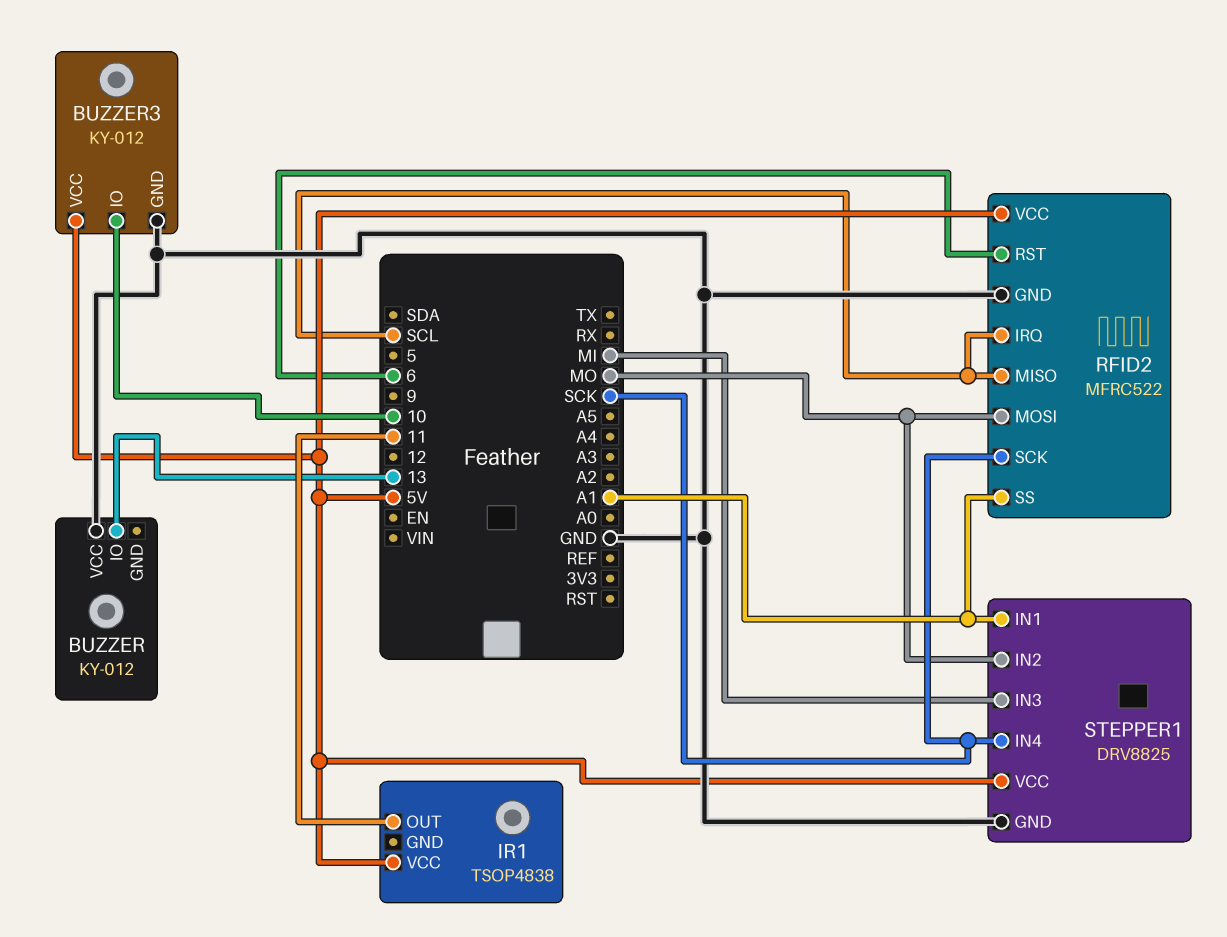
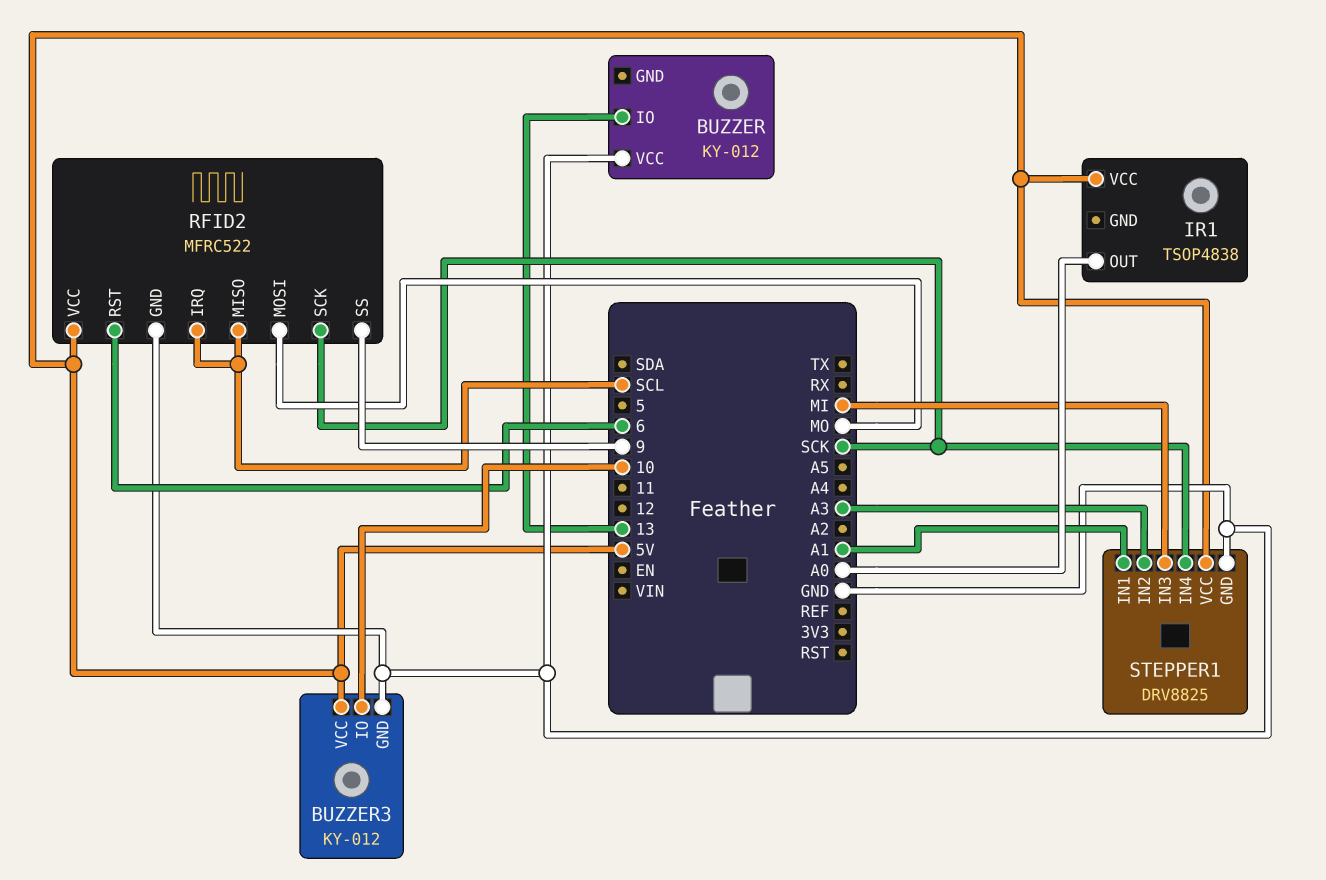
IR1 pin OUT: 11 -> A0
RFID2 pin SS: A1 -> 9
STEPPER1 pin IN2: MO -> A3

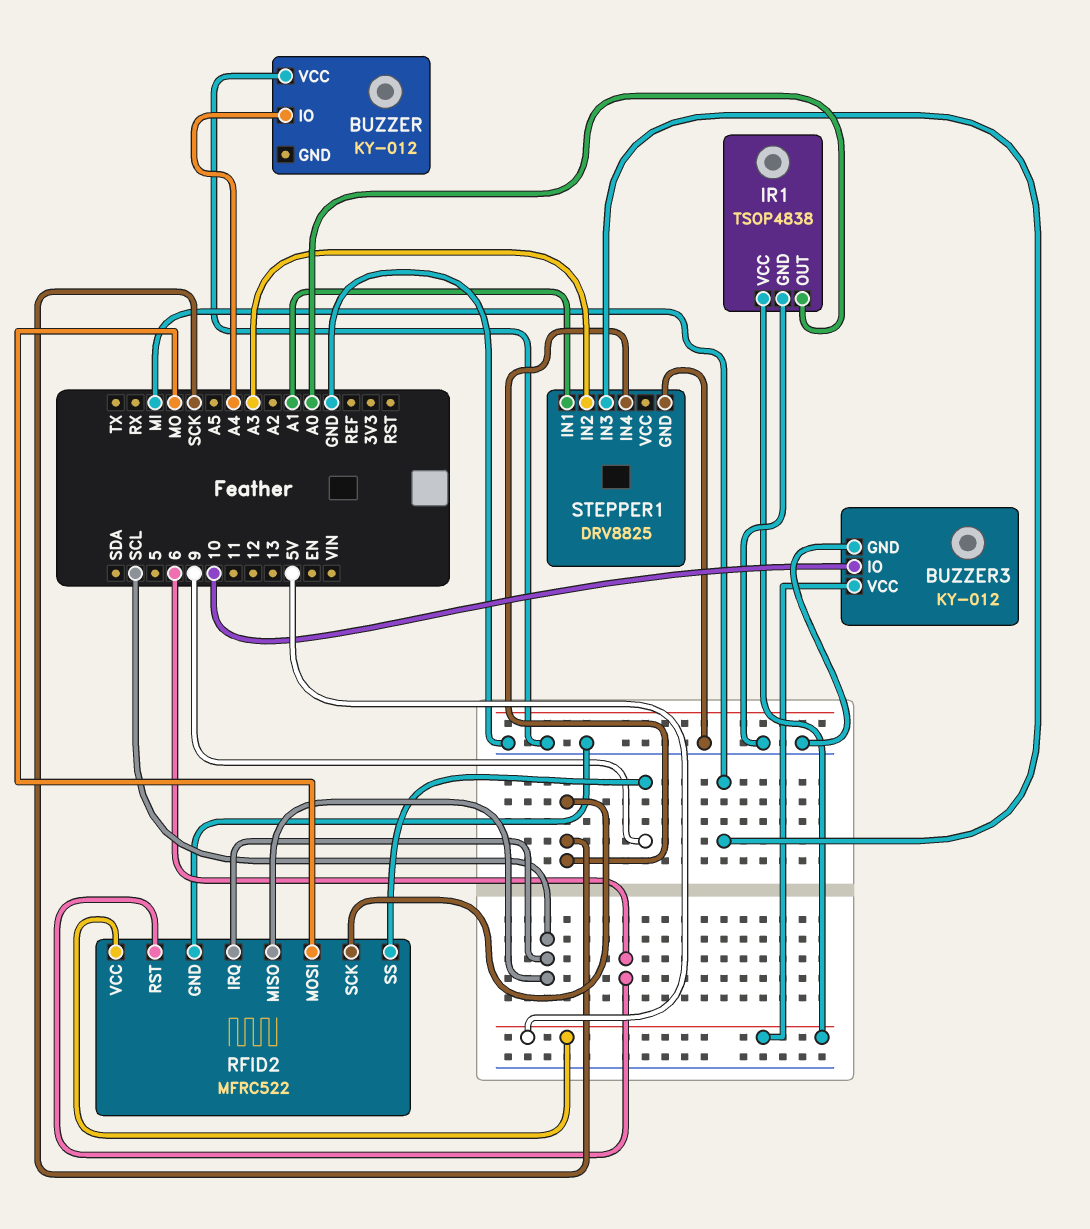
BUZZER pin IO: 13 -> A4
IR1 pin GND: none -> GND
STEPPER1 pin VCC: 5V -> none

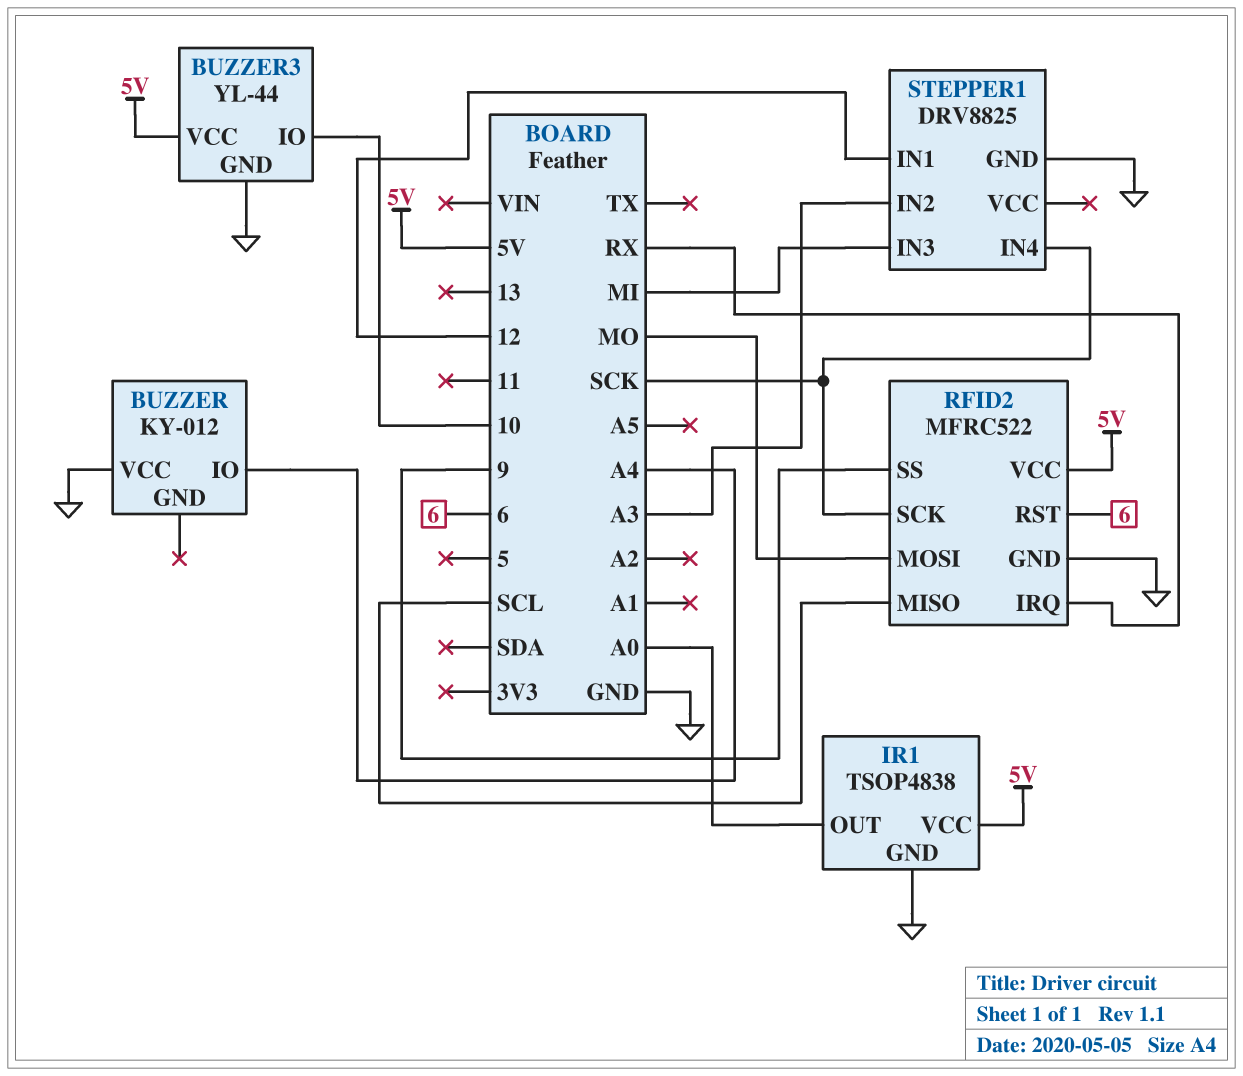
BUZZER3: KY-012 -> YL-44
RFID2 pin IRQ: SCL -> RX
STEPPER1 pin IN1: A1 -> 12

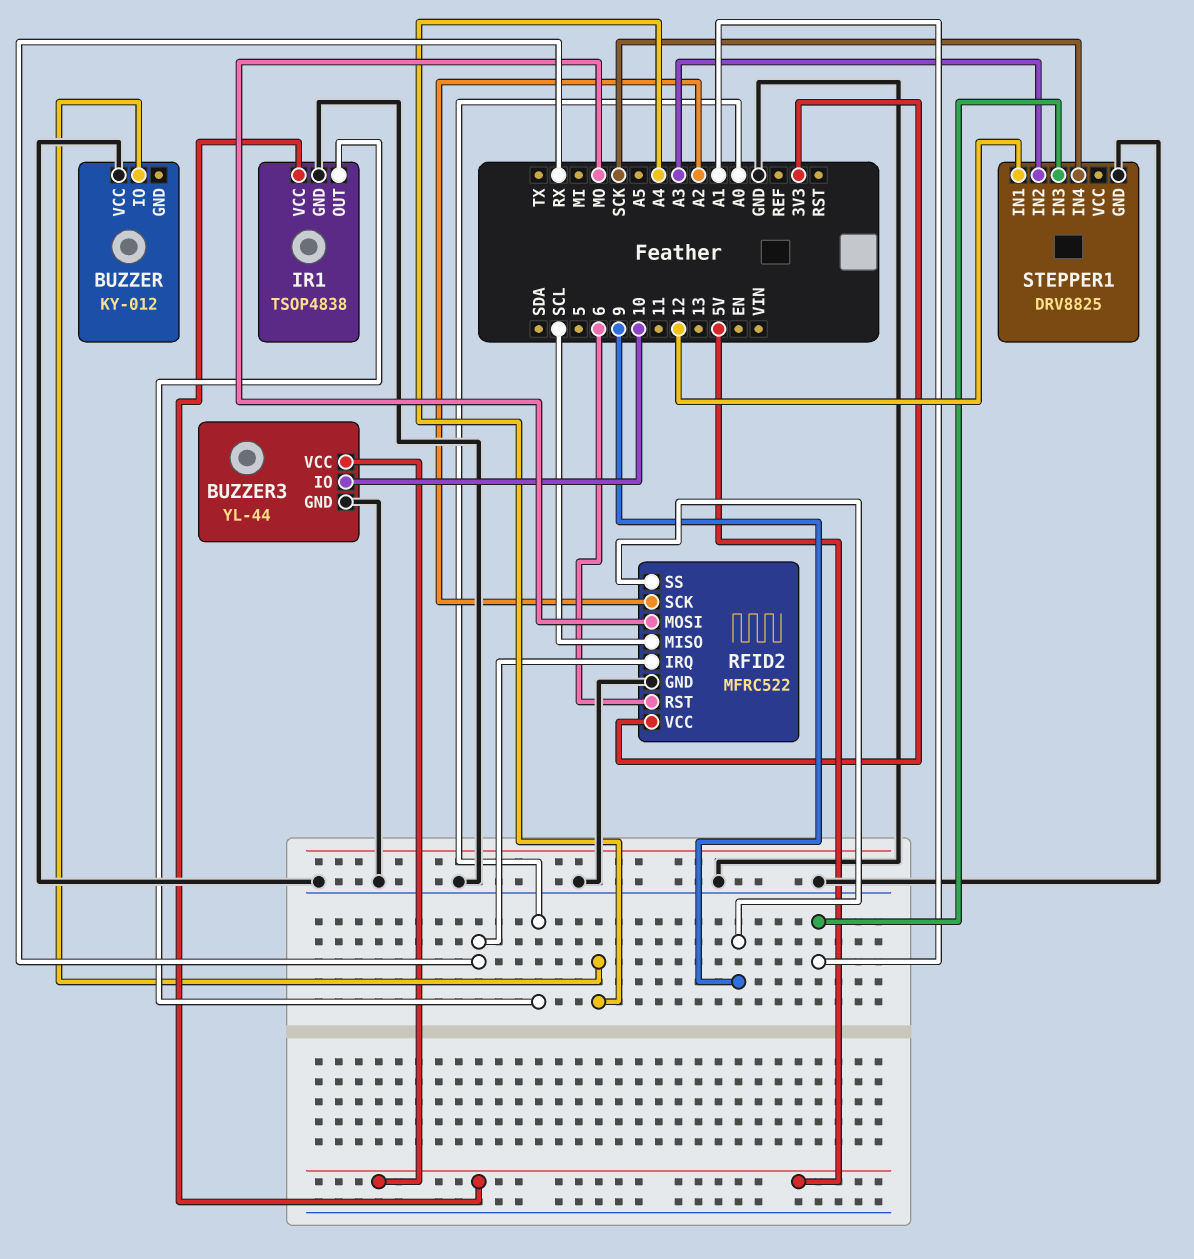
RFID2 pin SCK: SCK -> A2
RFID2 pin VCC: 5V -> 3V3
STEPPER1 pin IN3: MI -> A1

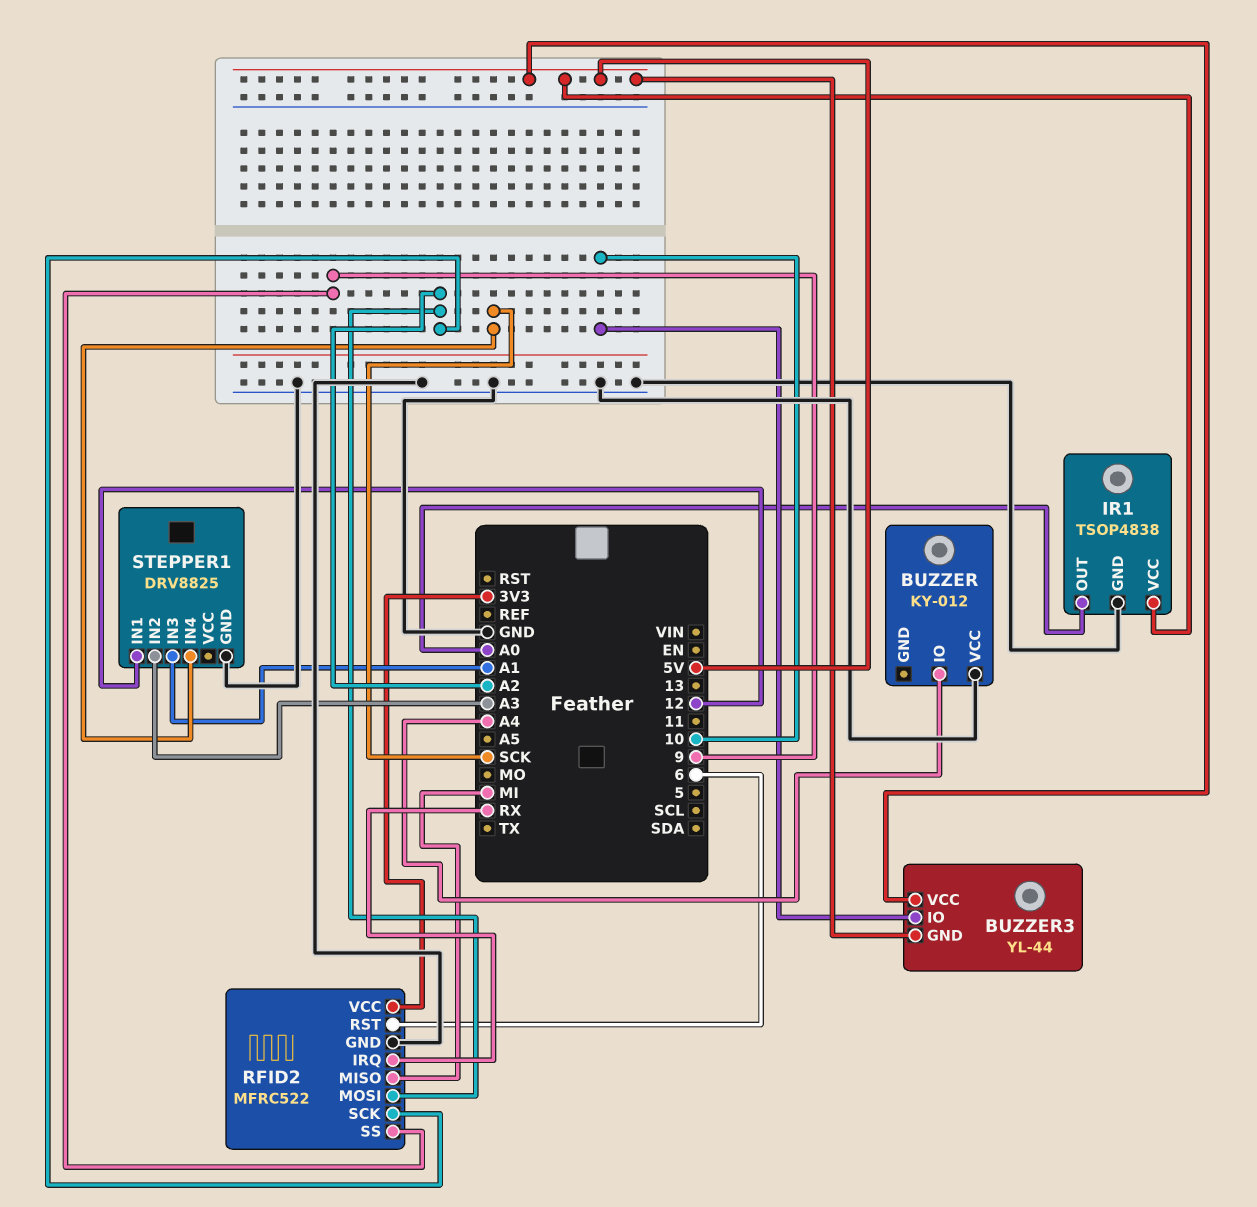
BUZZER3 pin GND: GND -> 5V
RFID2 pin MISO: SCL -> MI
RFID2 pin MOSI: MO -> A2

